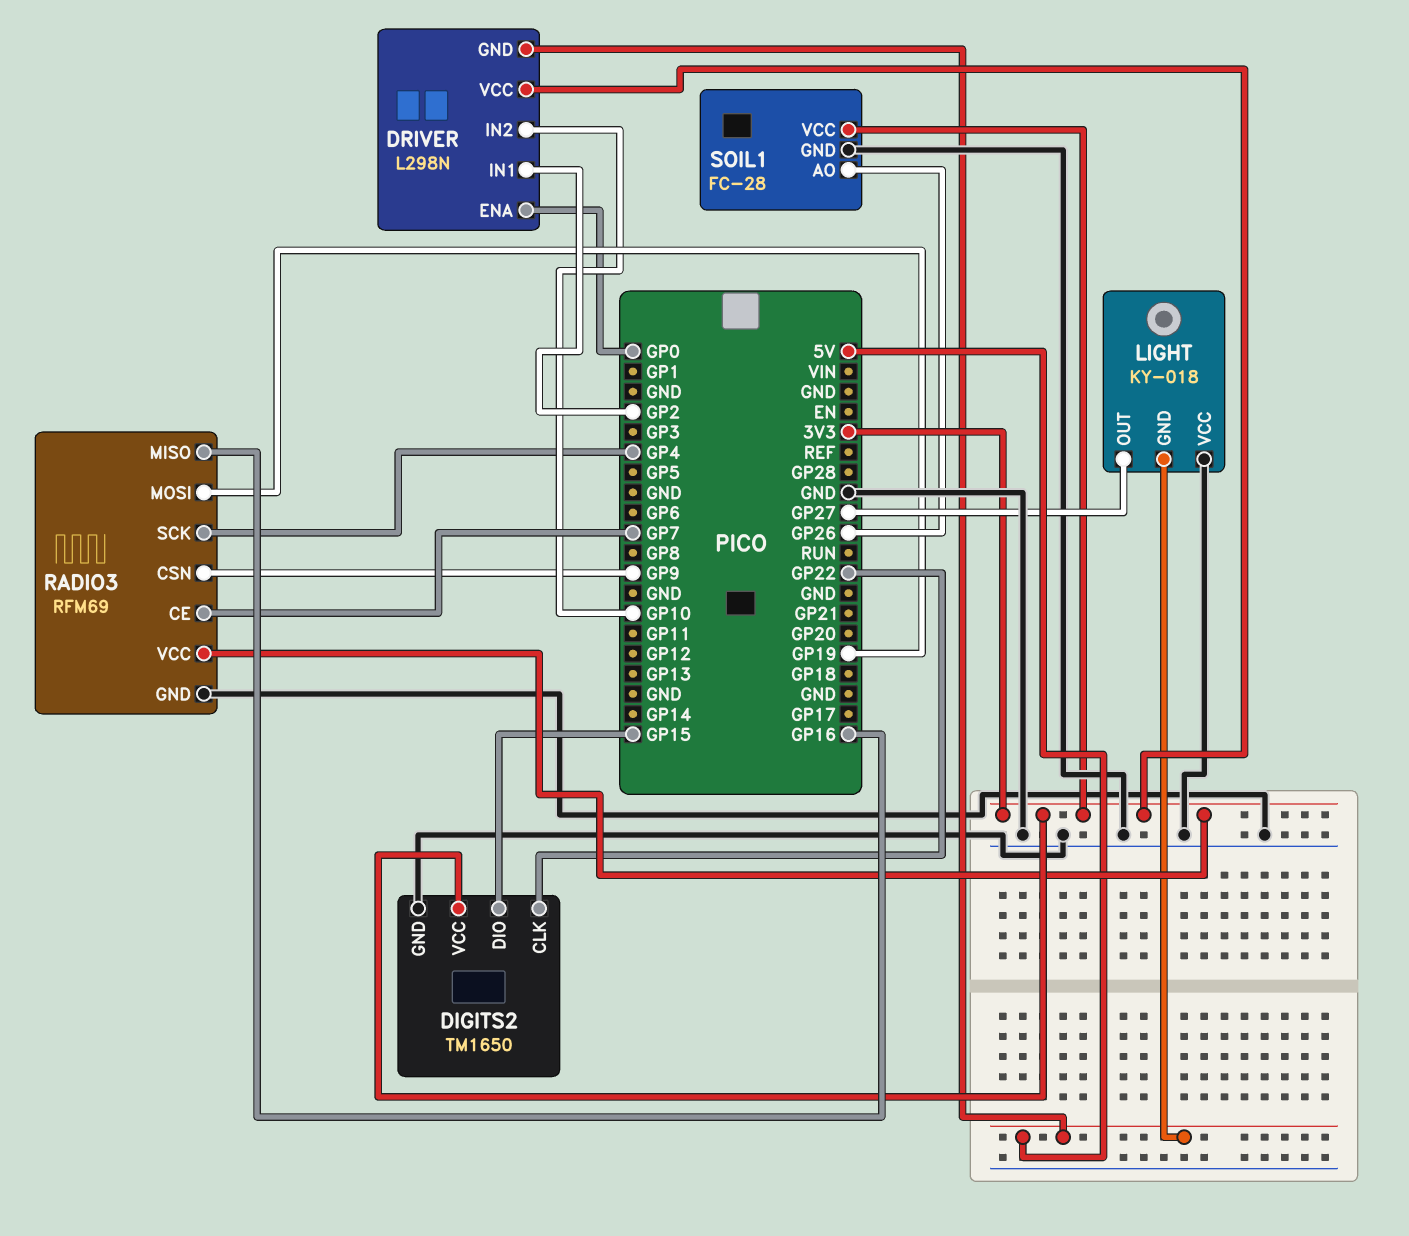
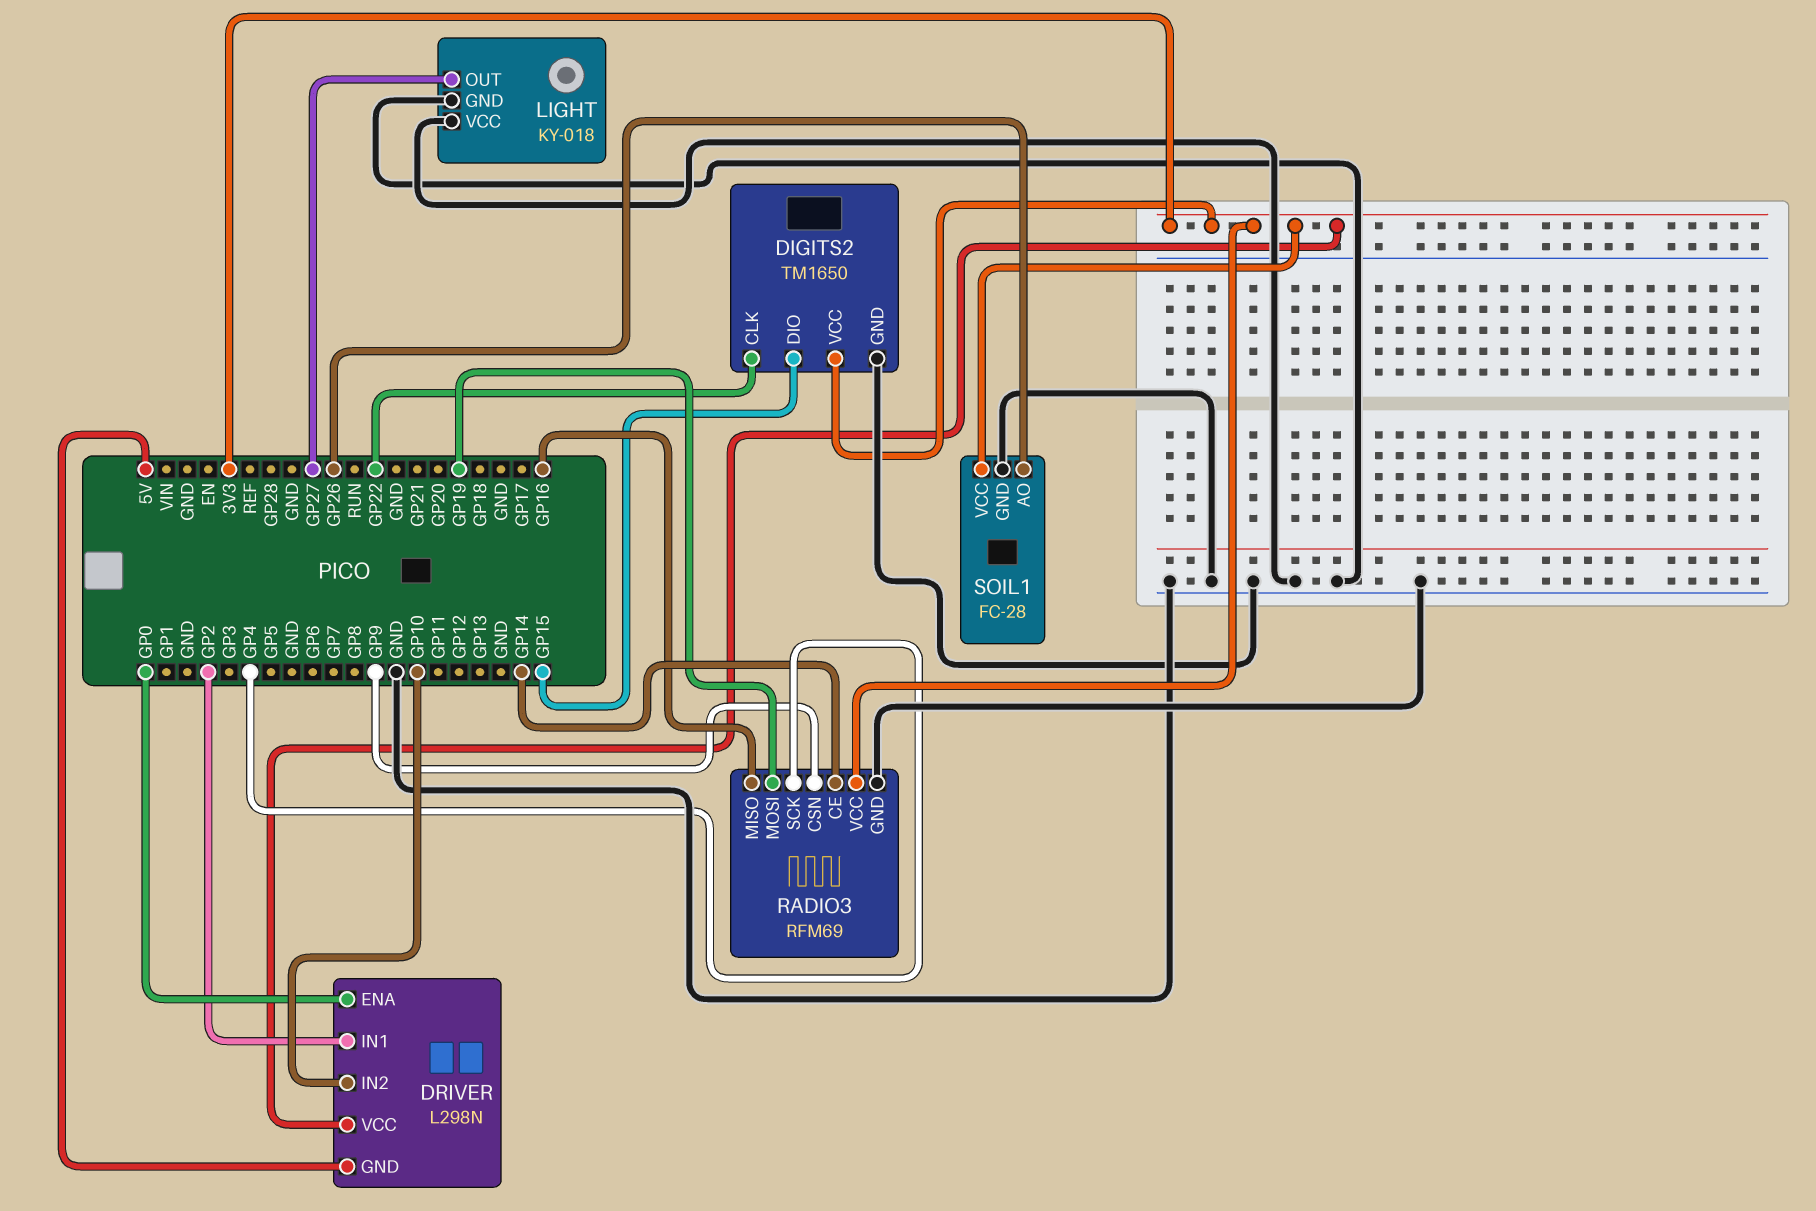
LIGHT pin GND: 5V -> GND
RADIO3 pin CE: GP7 -> GP14

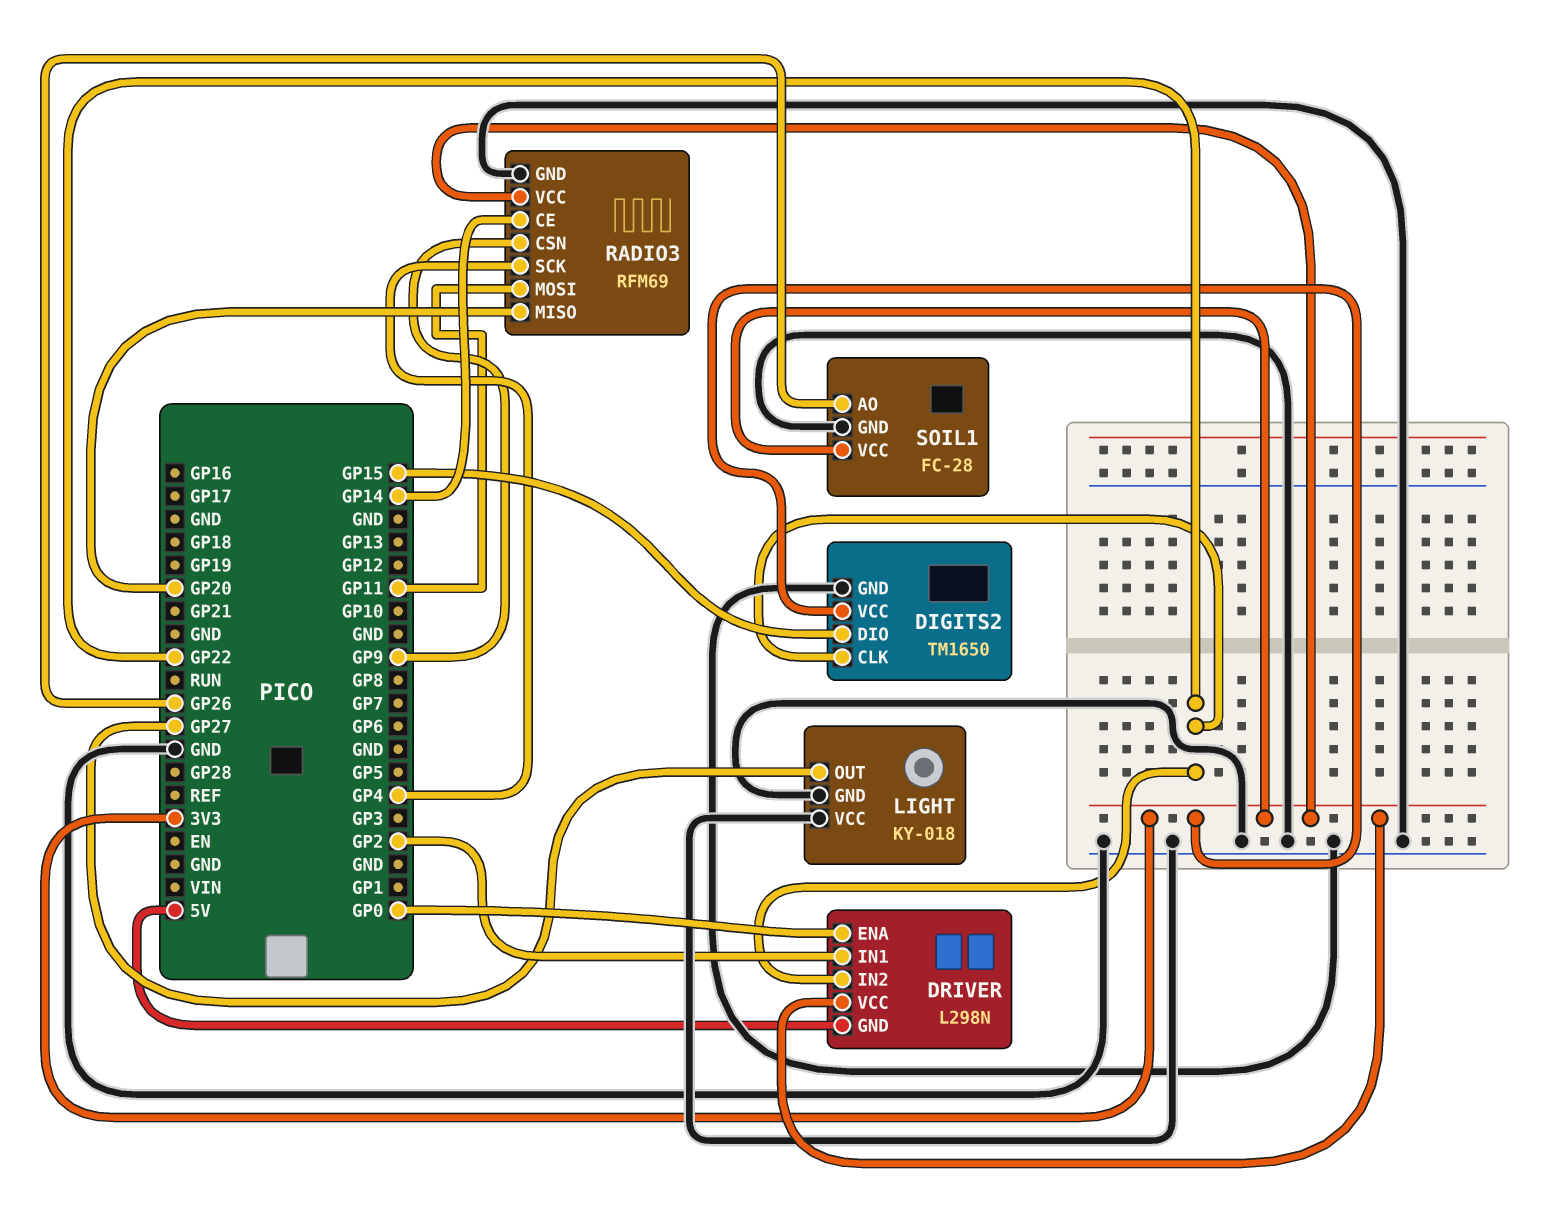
DRIVER pin IN2: GP10 -> GP22
RADIO3 pin MISO: GP16 -> GP20
RADIO3 pin MOSI: GP19 -> GP11

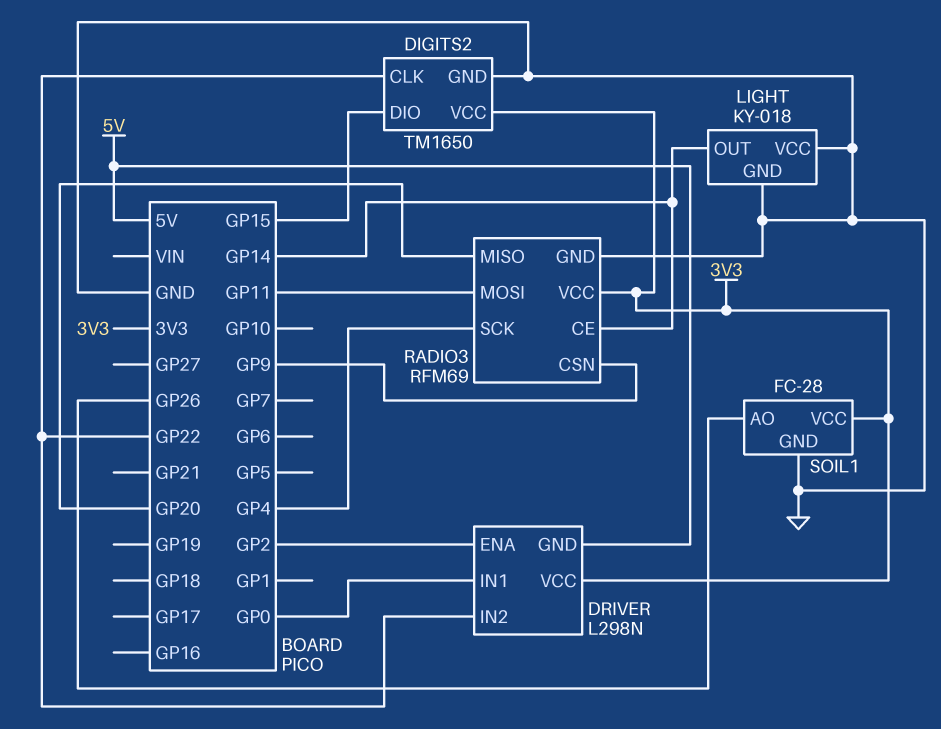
DRIVER pin ENA: GP0 -> GP2
DRIVER pin IN1: GP2 -> GP0
LIGHT pin OUT: GP27 -> GP14

